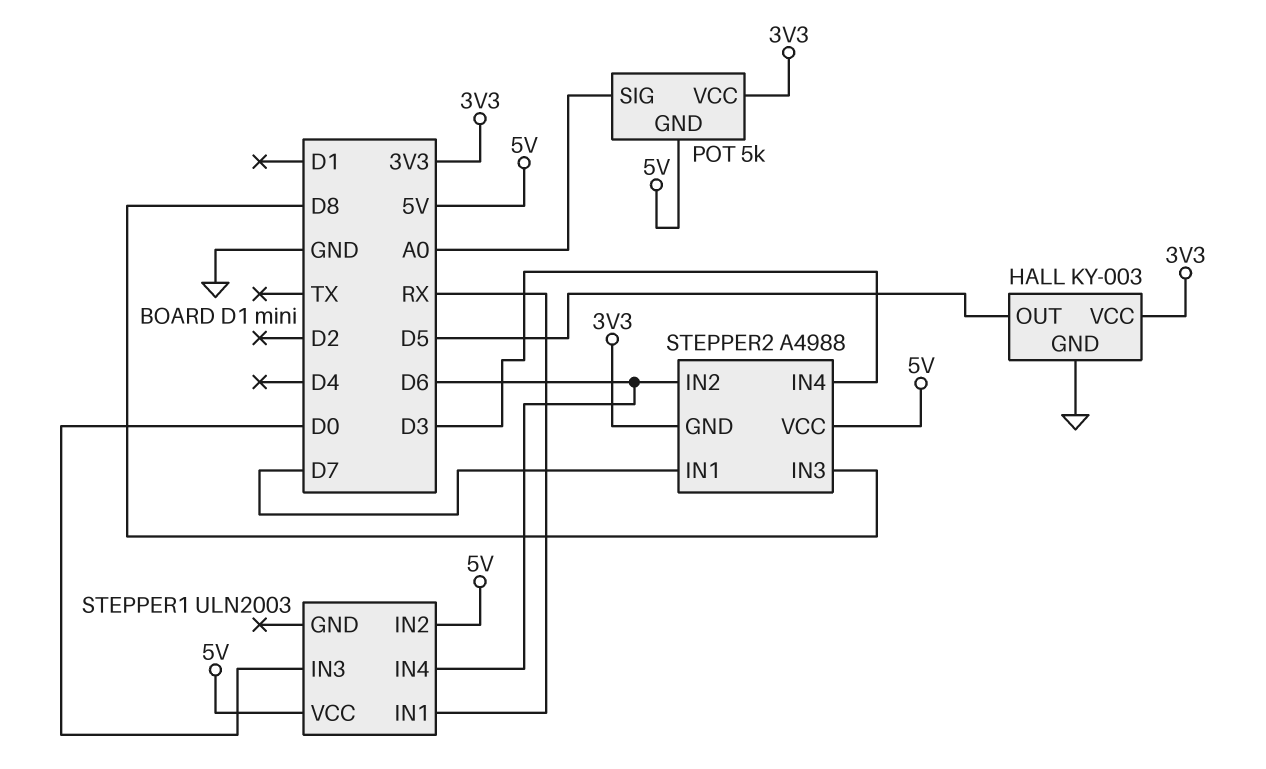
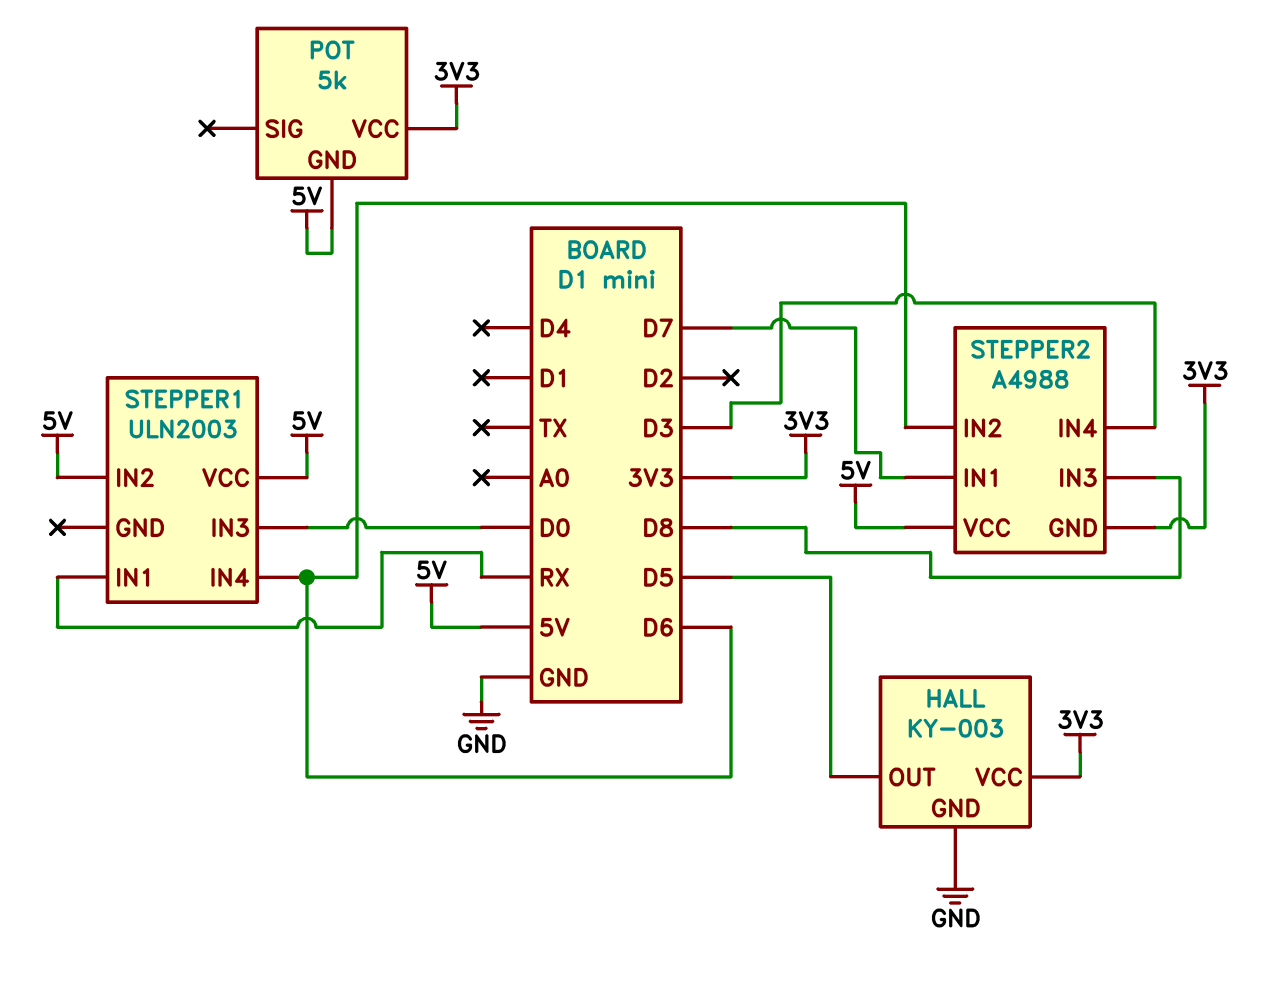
POT pin SIG: A0 -> none

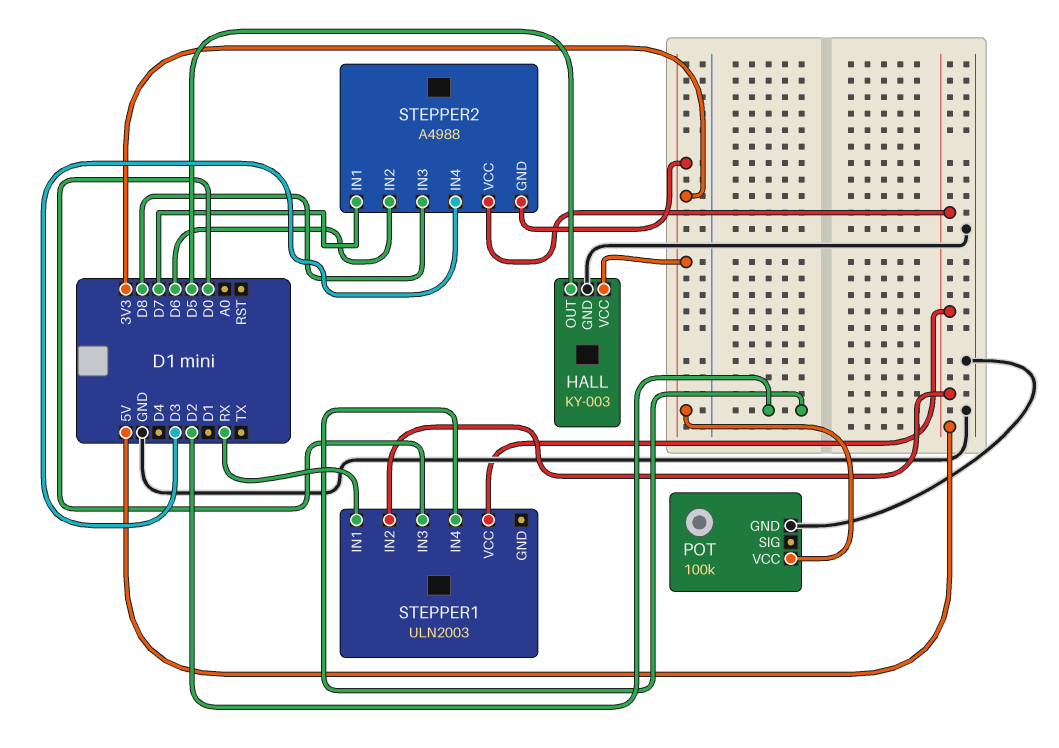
POT: 5k -> 100k
POT pin GND: 5V -> GND
STEPPER1 pin IN4: D6 -> D2

